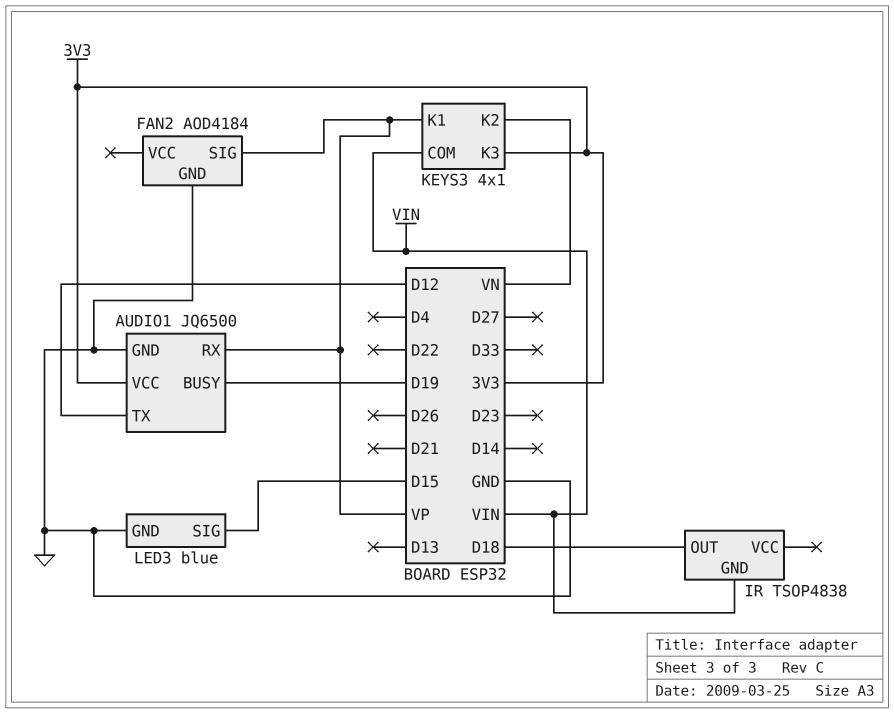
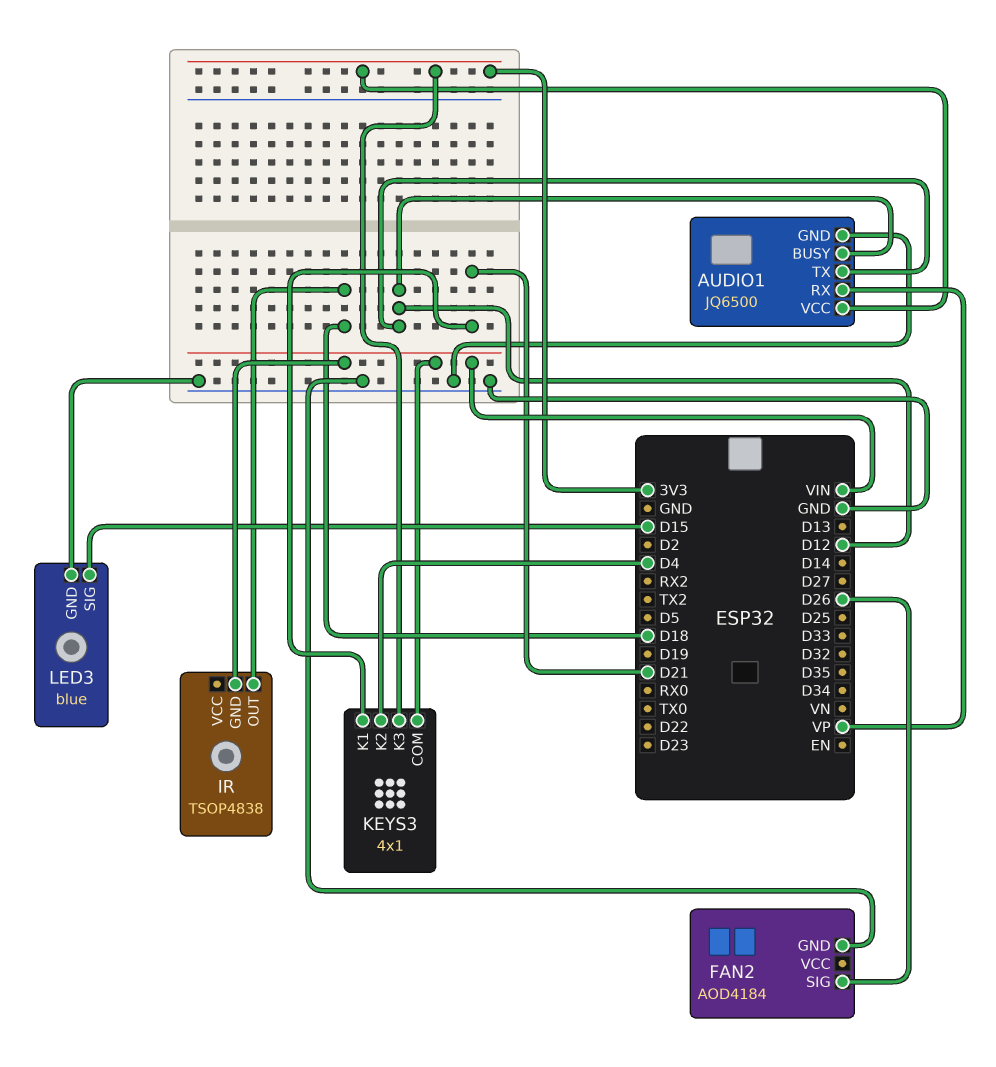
AUDIO1 pin BUSY: D19 -> D12
FAN2 pin SIG: VP -> D26
KEYS3 pin K1: VP -> D21
KEYS3 pin K2: VN -> D4

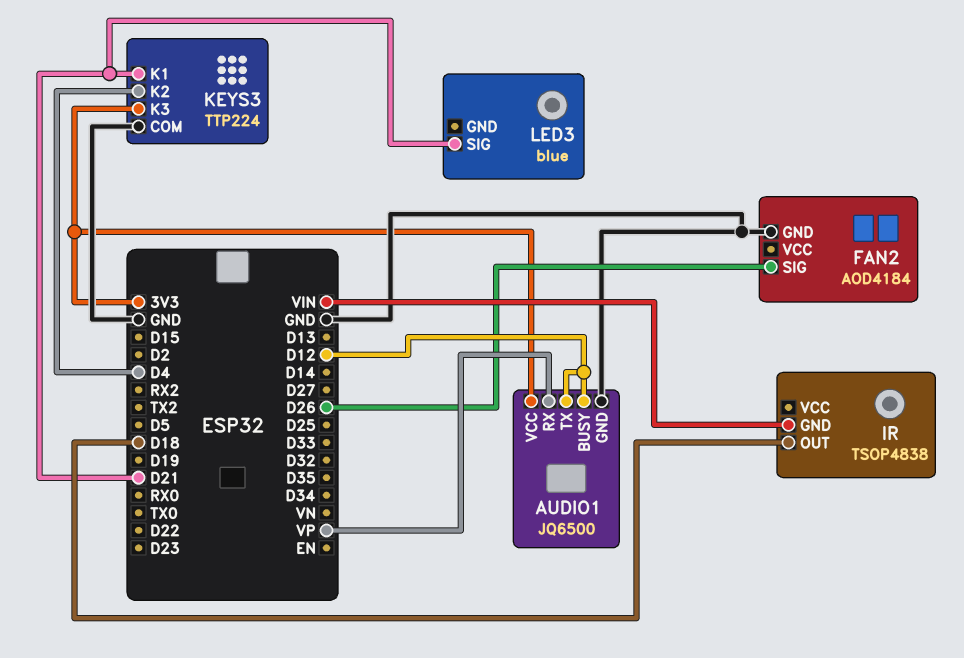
KEYS3: 4x1 -> TTP224
KEYS3 pin COM: VIN -> GND
LED3 pin GND: GND -> none
LED3 pin SIG: D15 -> D21

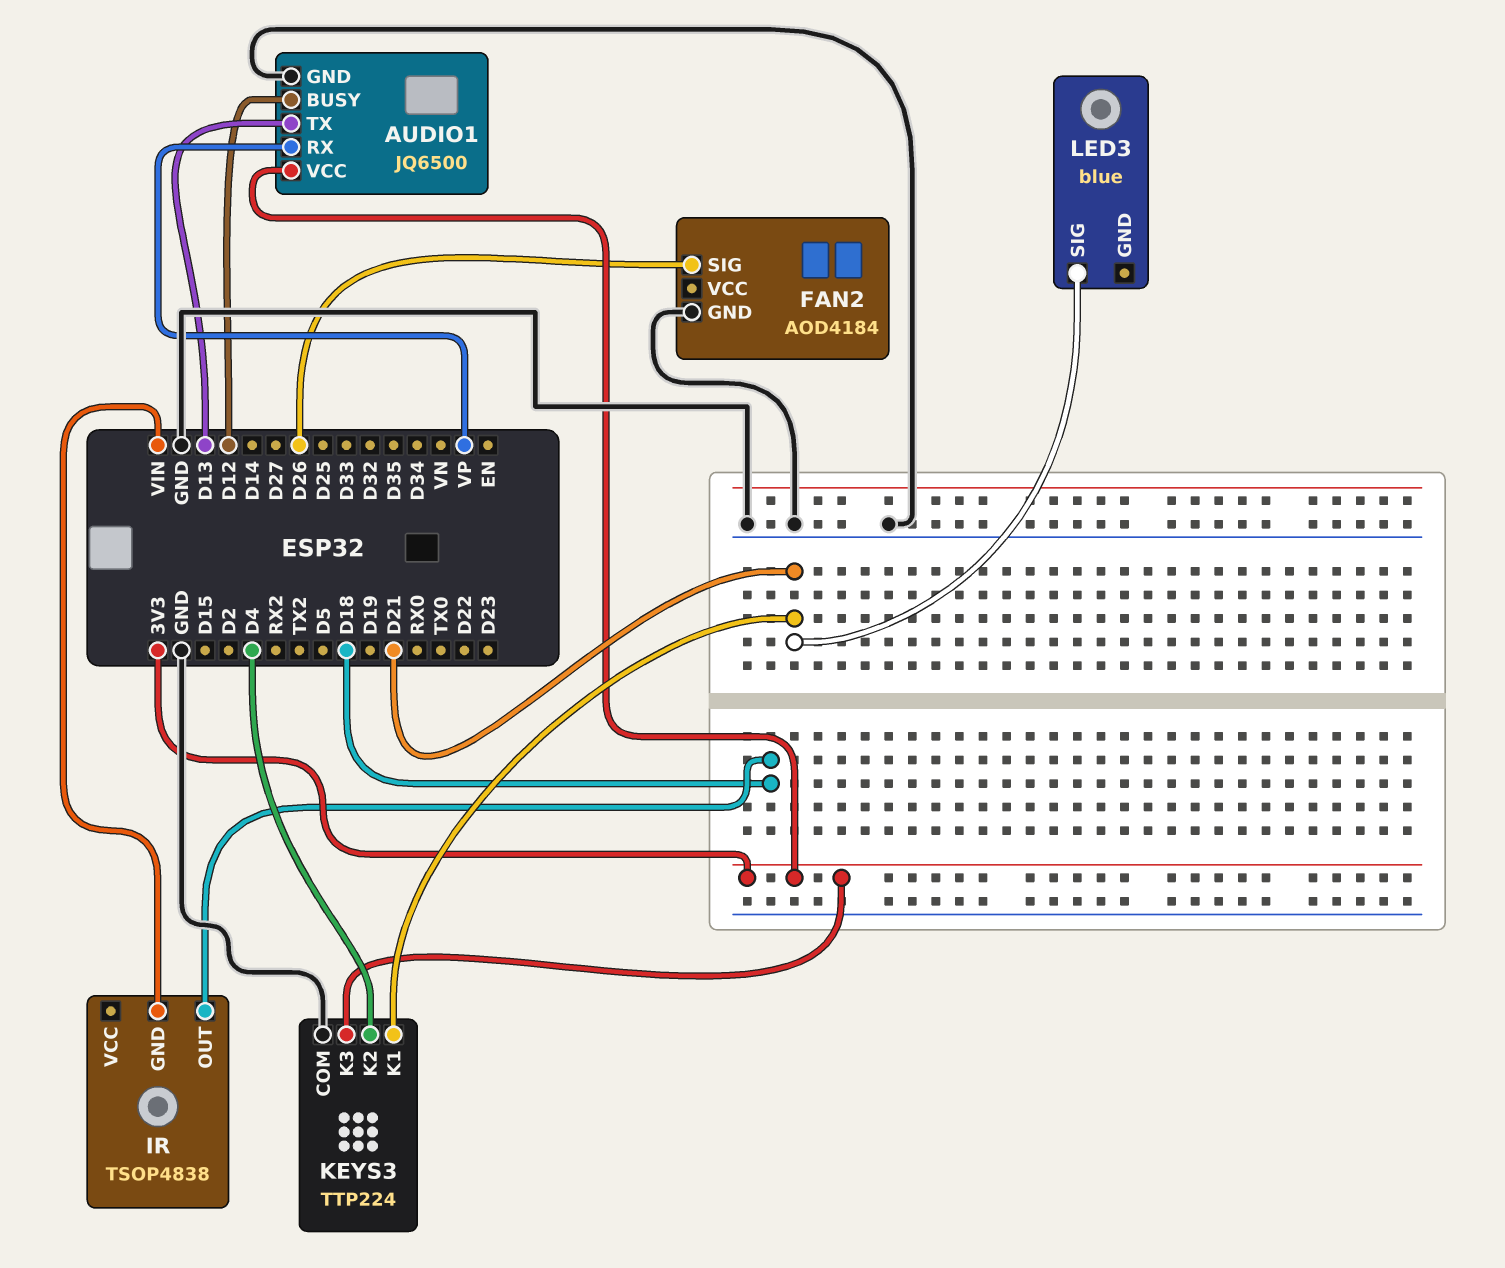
AUDIO1 pin TX: D12 -> D13

